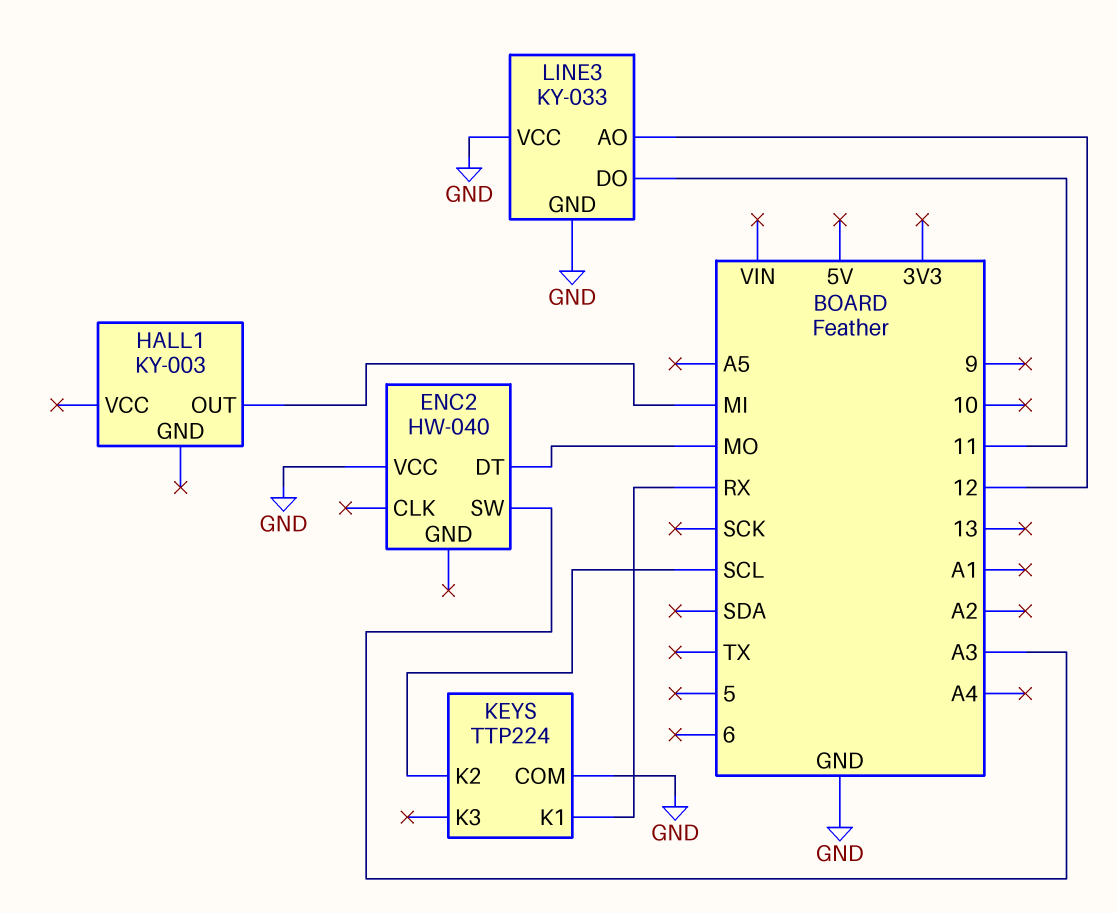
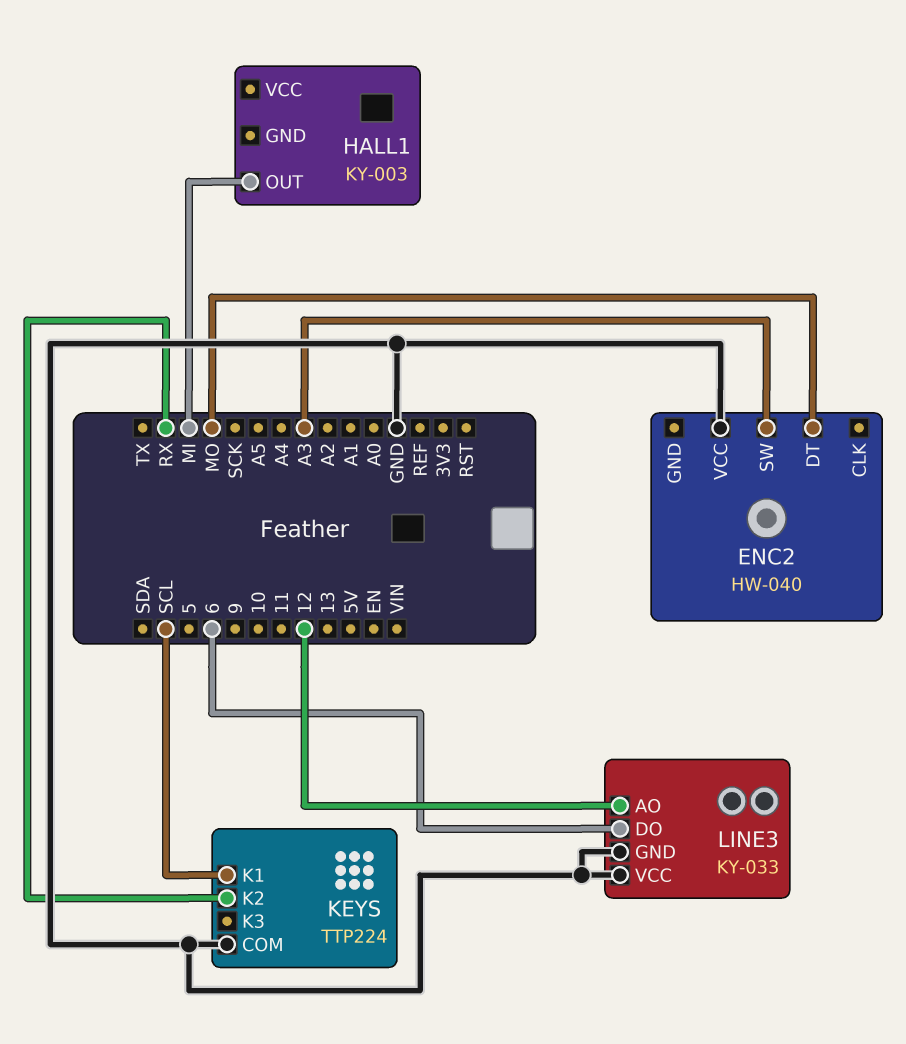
KEYS pin K1: RX -> SCL
KEYS pin K2: SCL -> RX
LINE3 pin DO: 11 -> 6

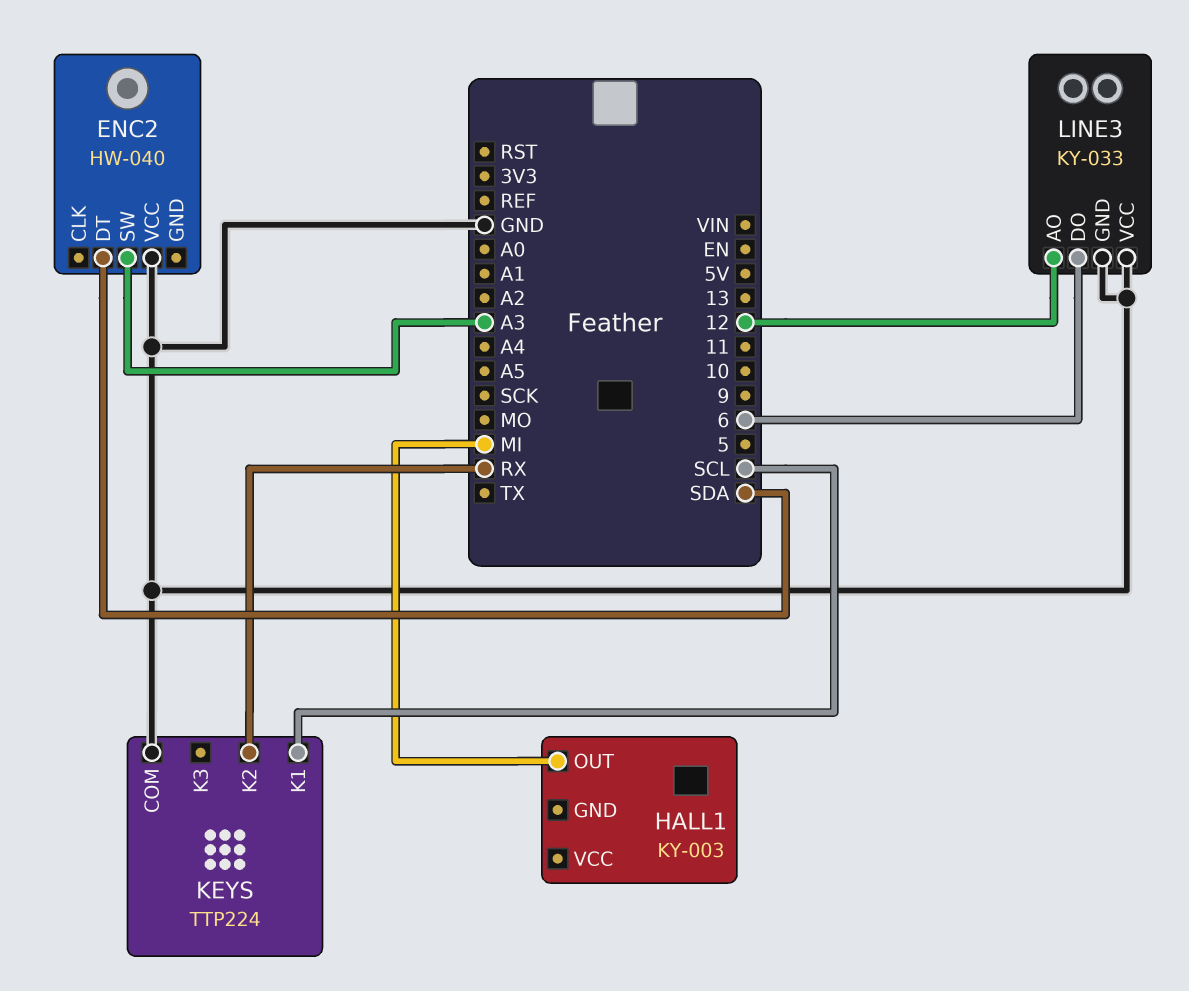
ENC2 pin DT: MO -> SDA

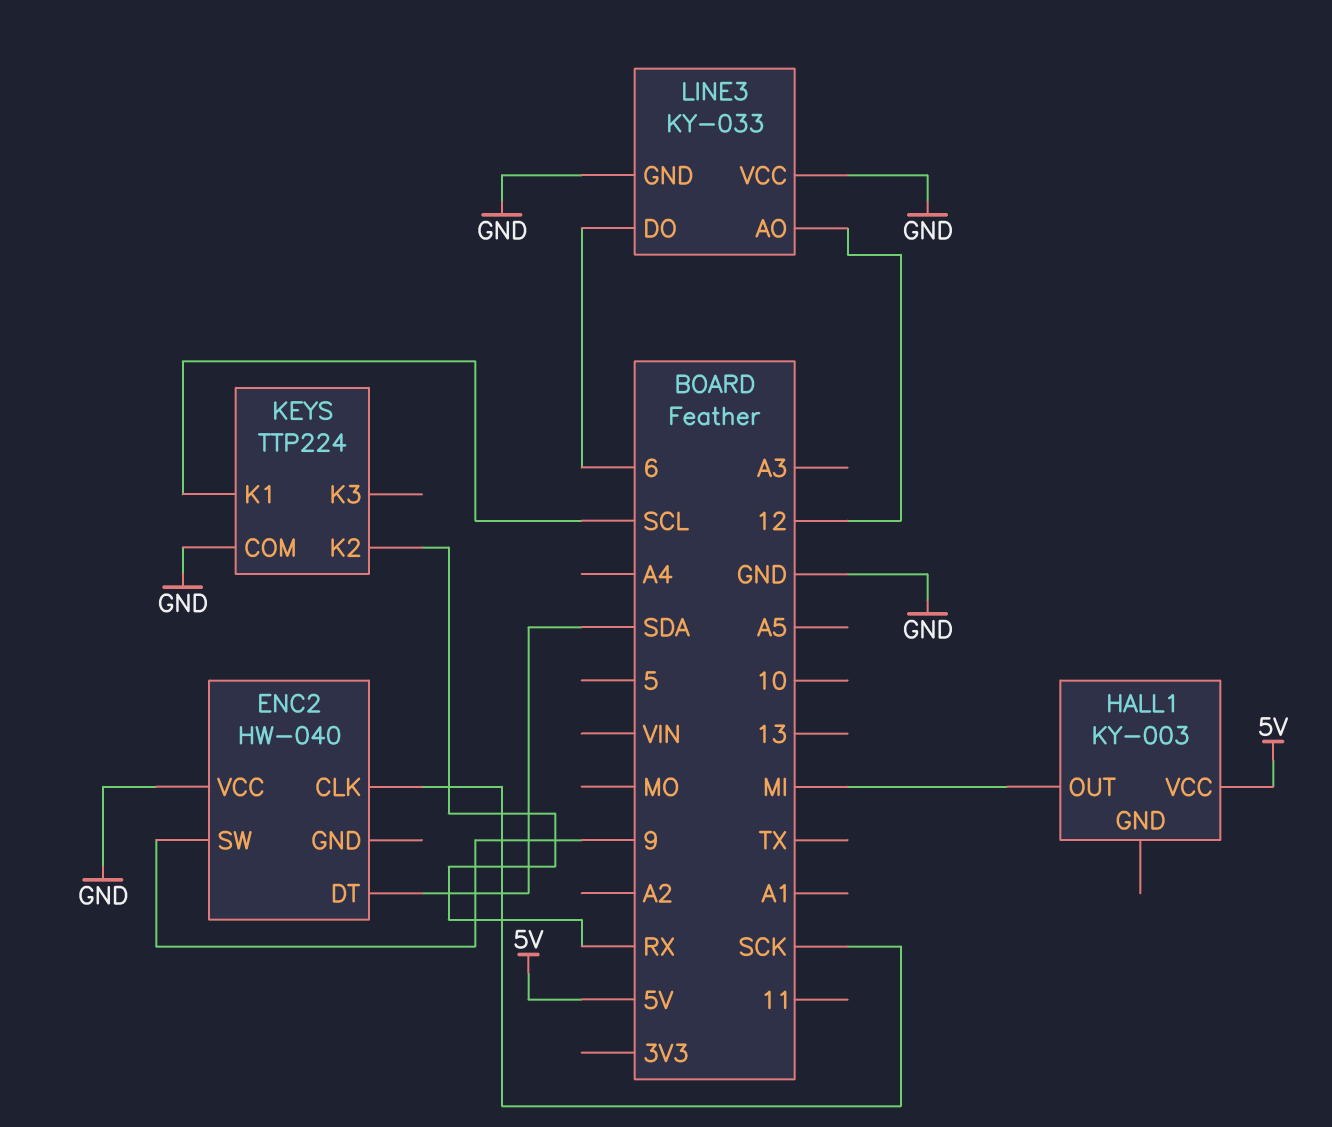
ENC2 pin CLK: none -> SCK
ENC2 pin SW: A3 -> 9
HALL1 pin VCC: none -> 5V

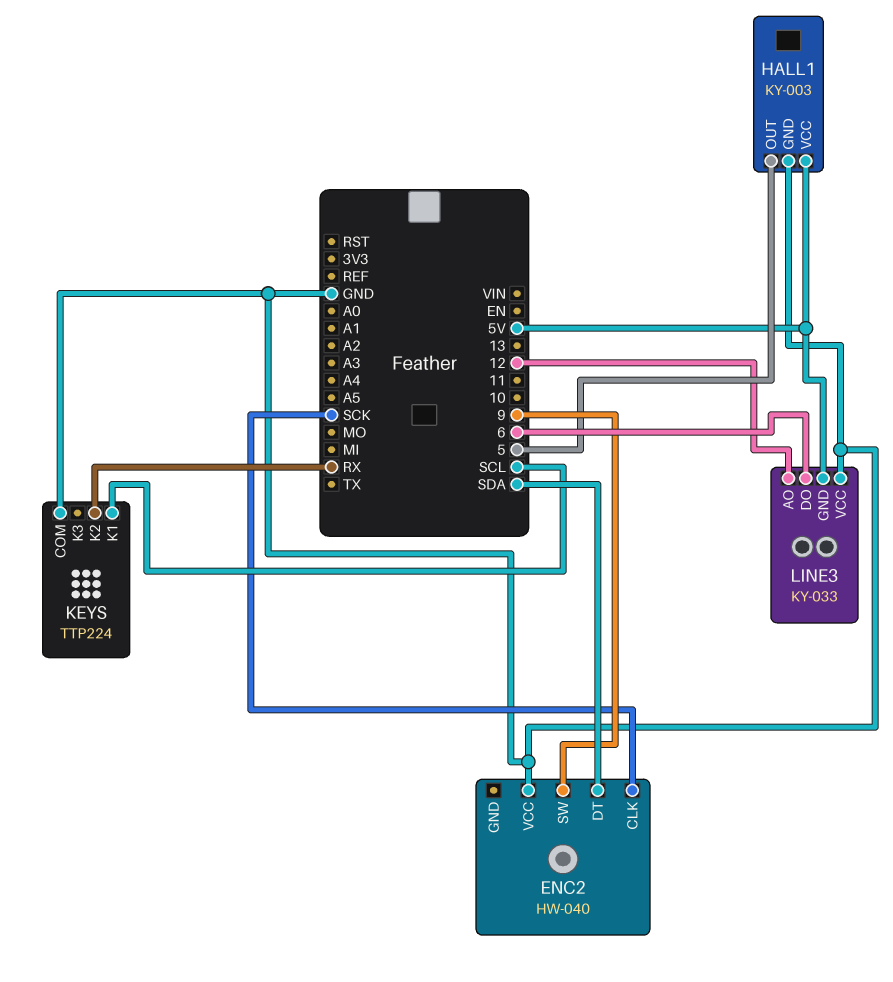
HALL1 pin GND: none -> GND
HALL1 pin OUT: MI -> 5
LINE3 pin GND: GND -> 5V

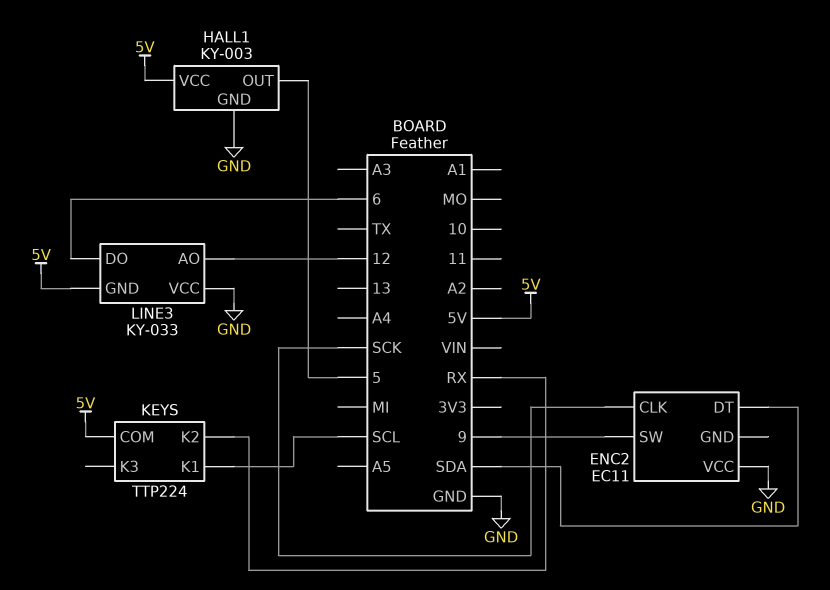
ENC2: HW-040 -> EC11
KEYS pin COM: GND -> 5V

